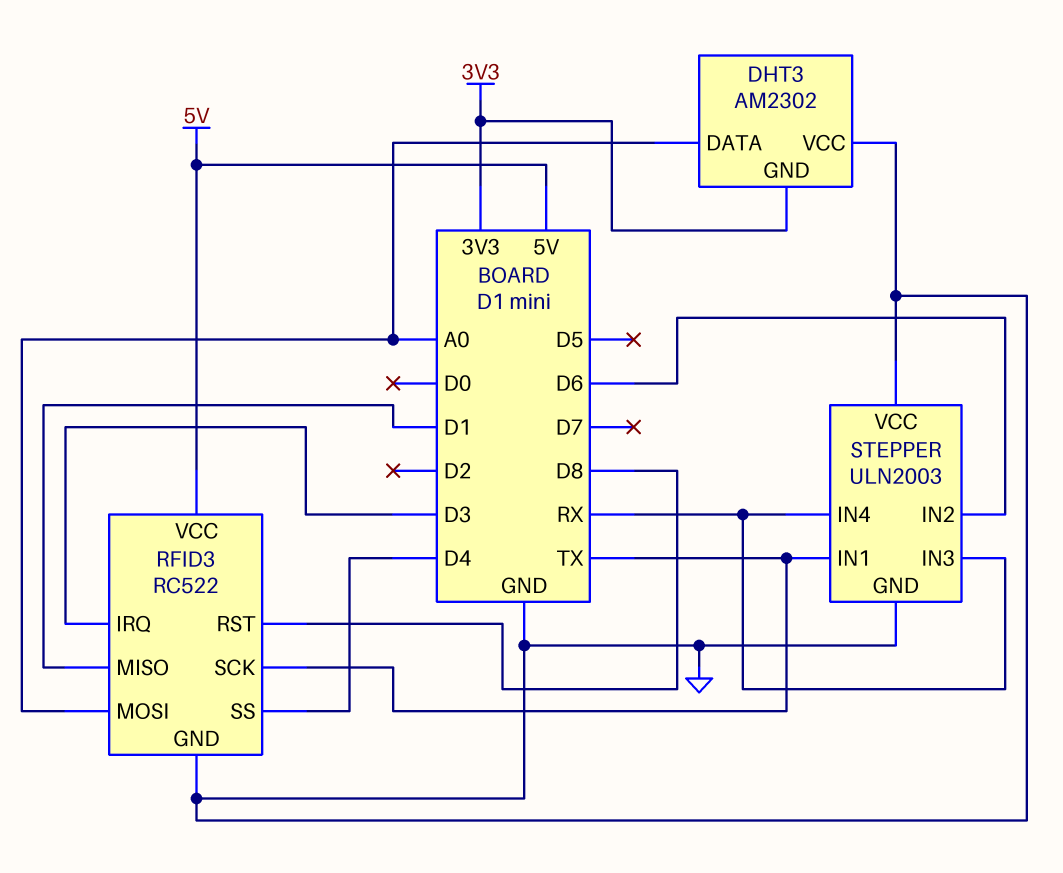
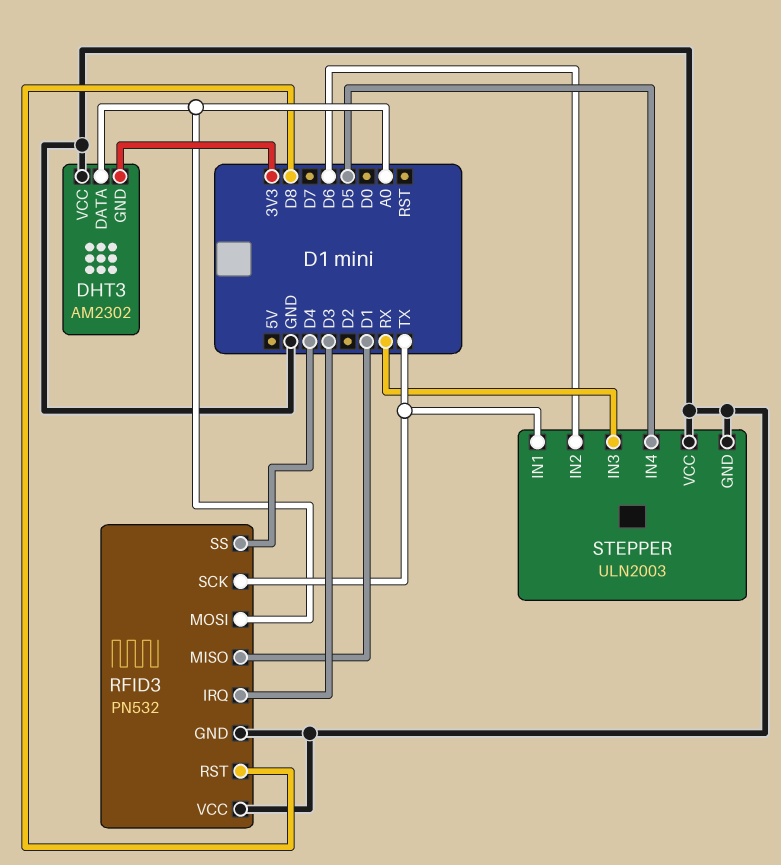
RFID3: RC522 -> PN532
RFID3 pin VCC: 5V -> GND
STEPPER pin IN4: RX -> D5

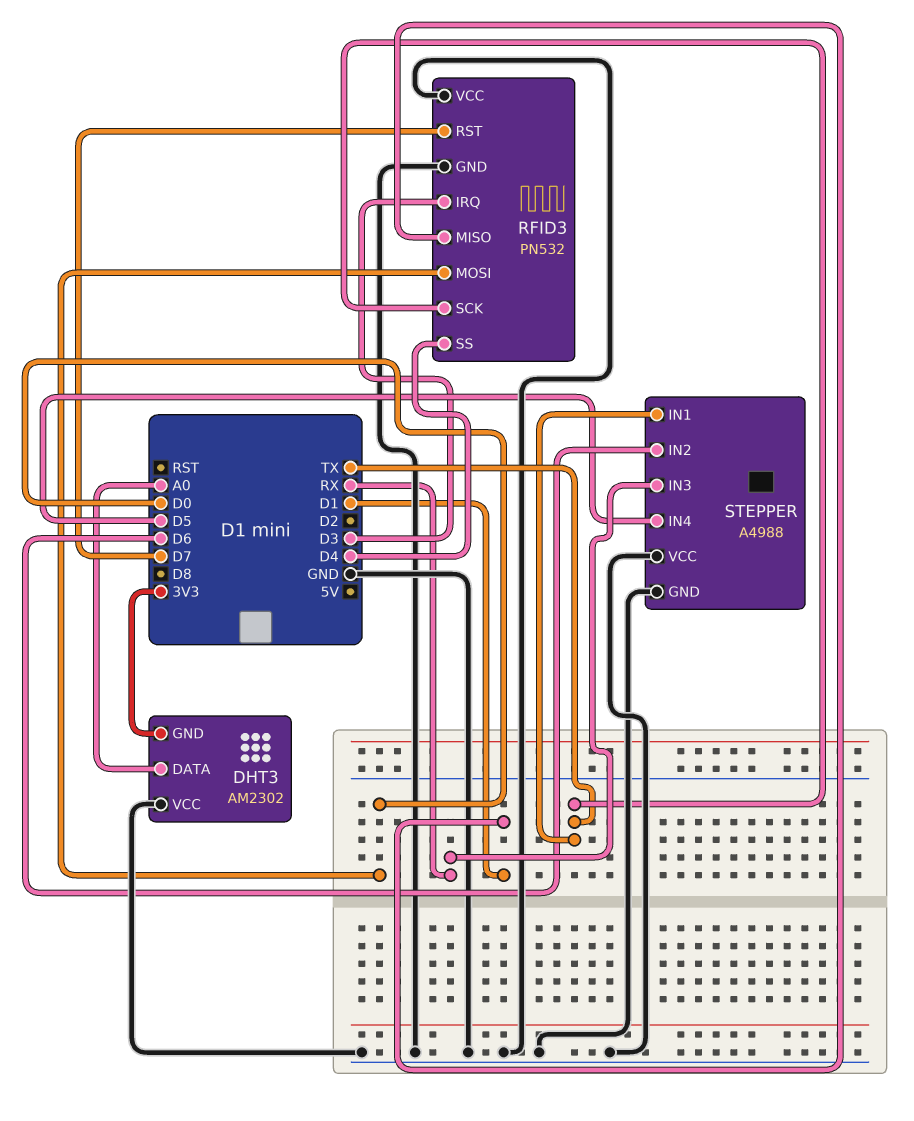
RFID3 pin MOSI: A0 -> D0
RFID3 pin RST: D8 -> D7
STEPPER: ULN2003 -> A4988

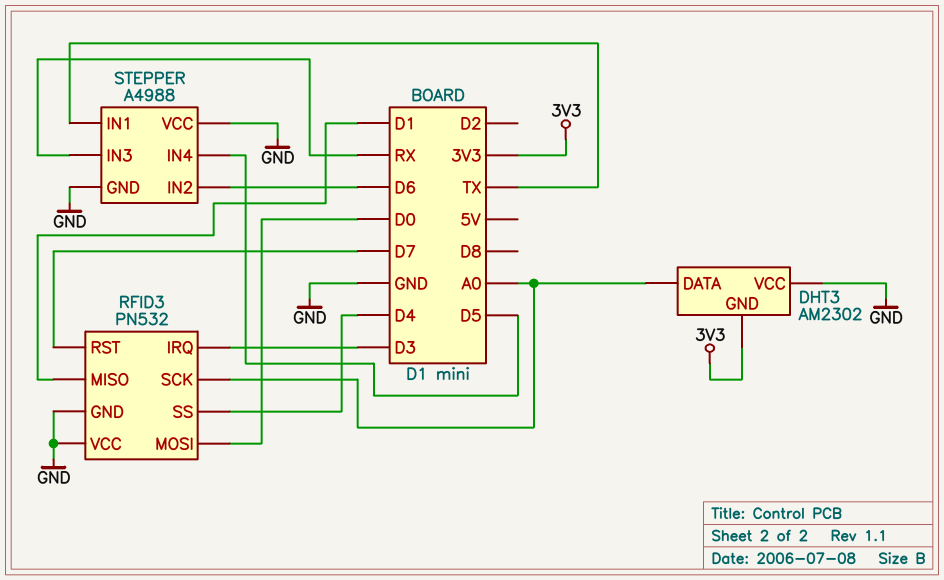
RFID3 pin SCK: TX -> A0

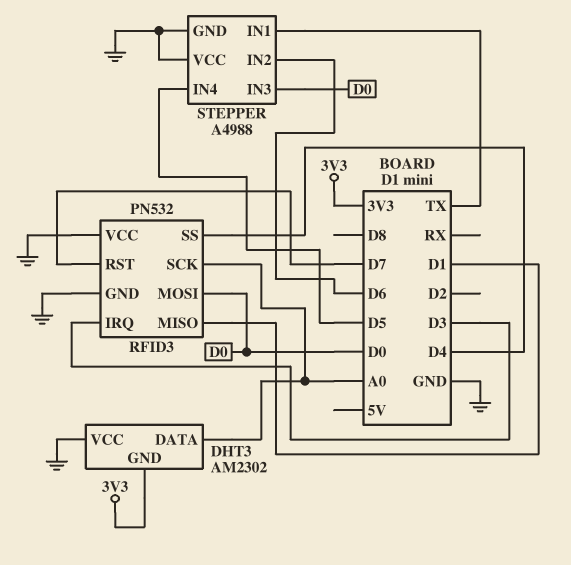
STEPPER pin IN3: RX -> D0

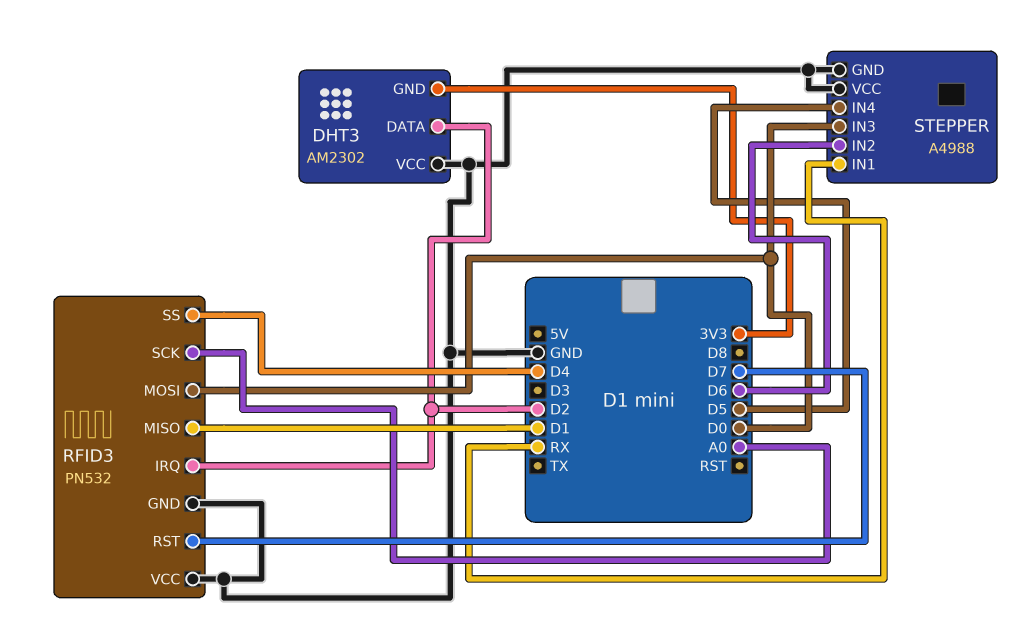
DHT3 pin DATA: A0 -> D2
RFID3 pin IRQ: D3 -> D2
STEPPER pin IN1: TX -> RX

